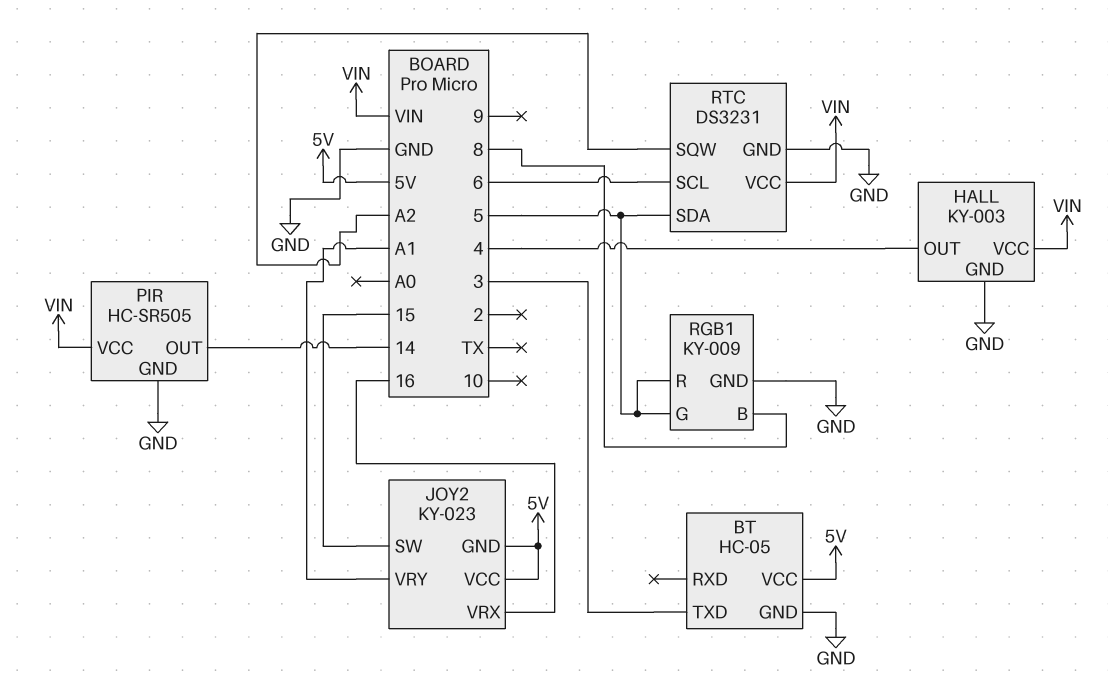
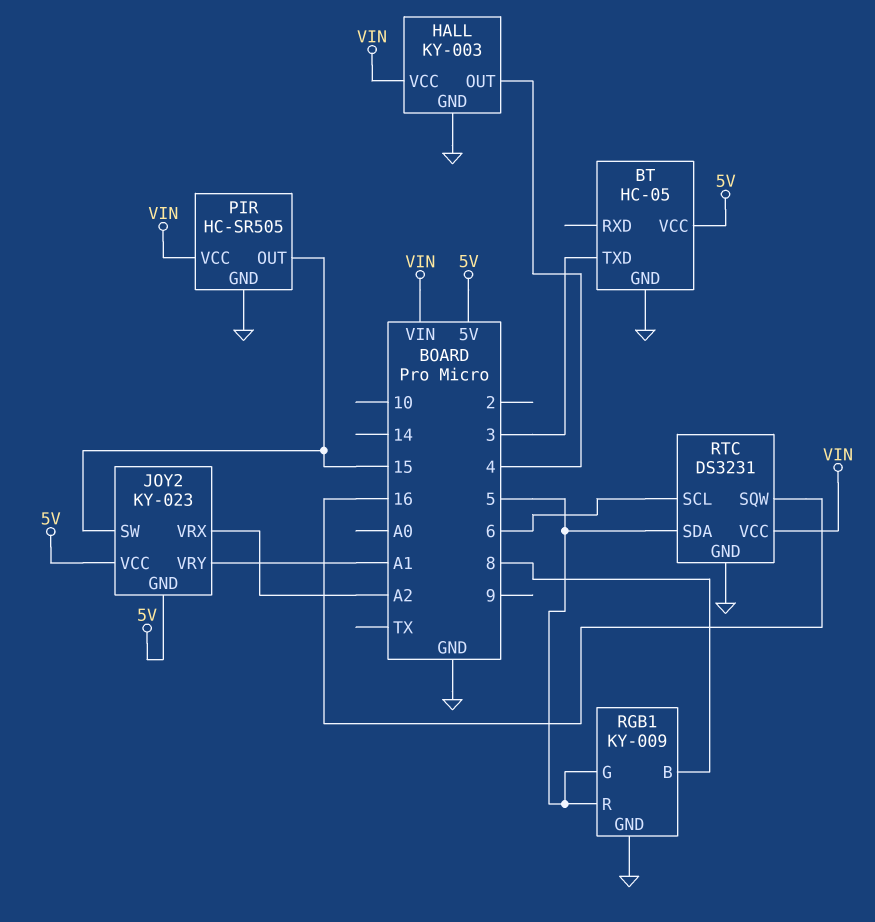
JOY2 pin VRX: 16 -> A2
PIR pin OUT: 14 -> 15
RTC pin SQW: A2 -> 16

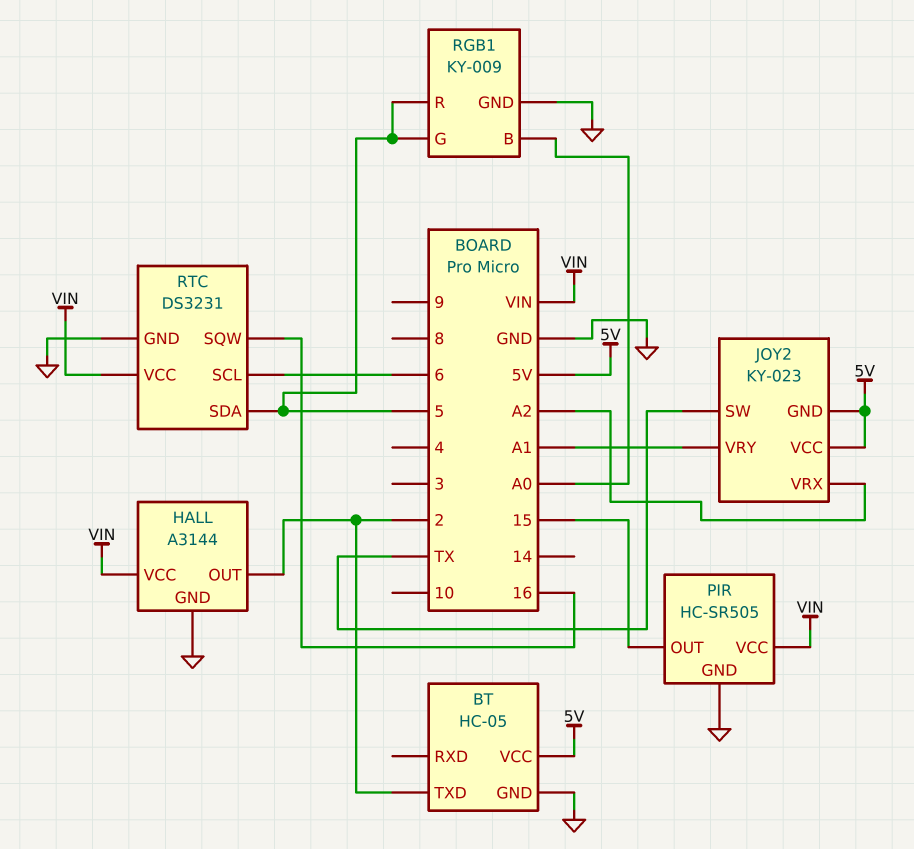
BT pin TXD: 3 -> 2
HALL: KY-003 -> A3144
HALL pin OUT: 4 -> 2
JOY2 pin SW: 15 -> TX
RGB1 pin B: 8 -> A0

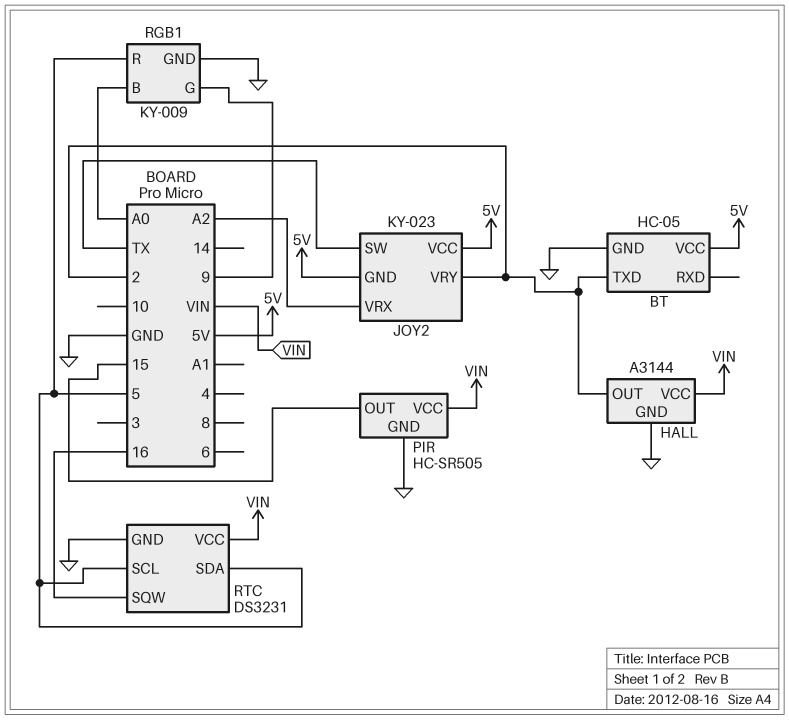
JOY2 pin VRY: A1 -> 2
RGB1 pin G: 5 -> 9
RTC pin SCL: 6 -> 5

